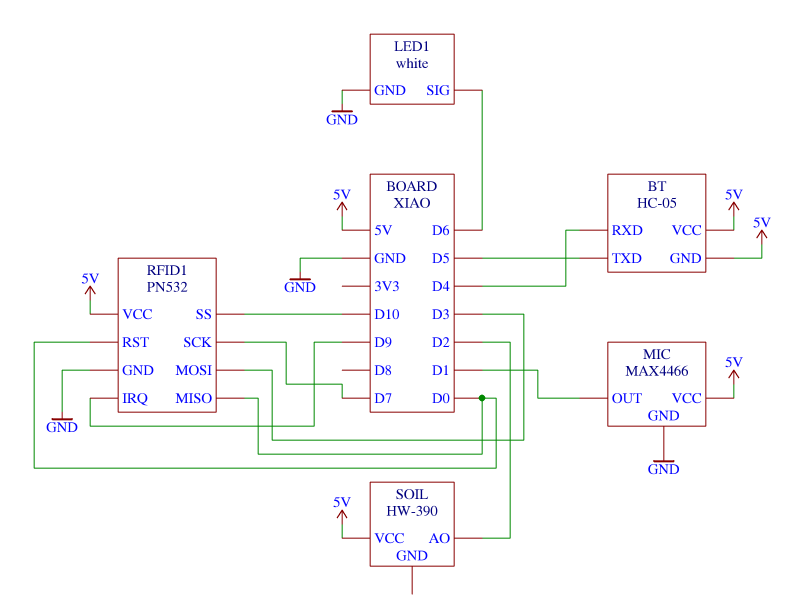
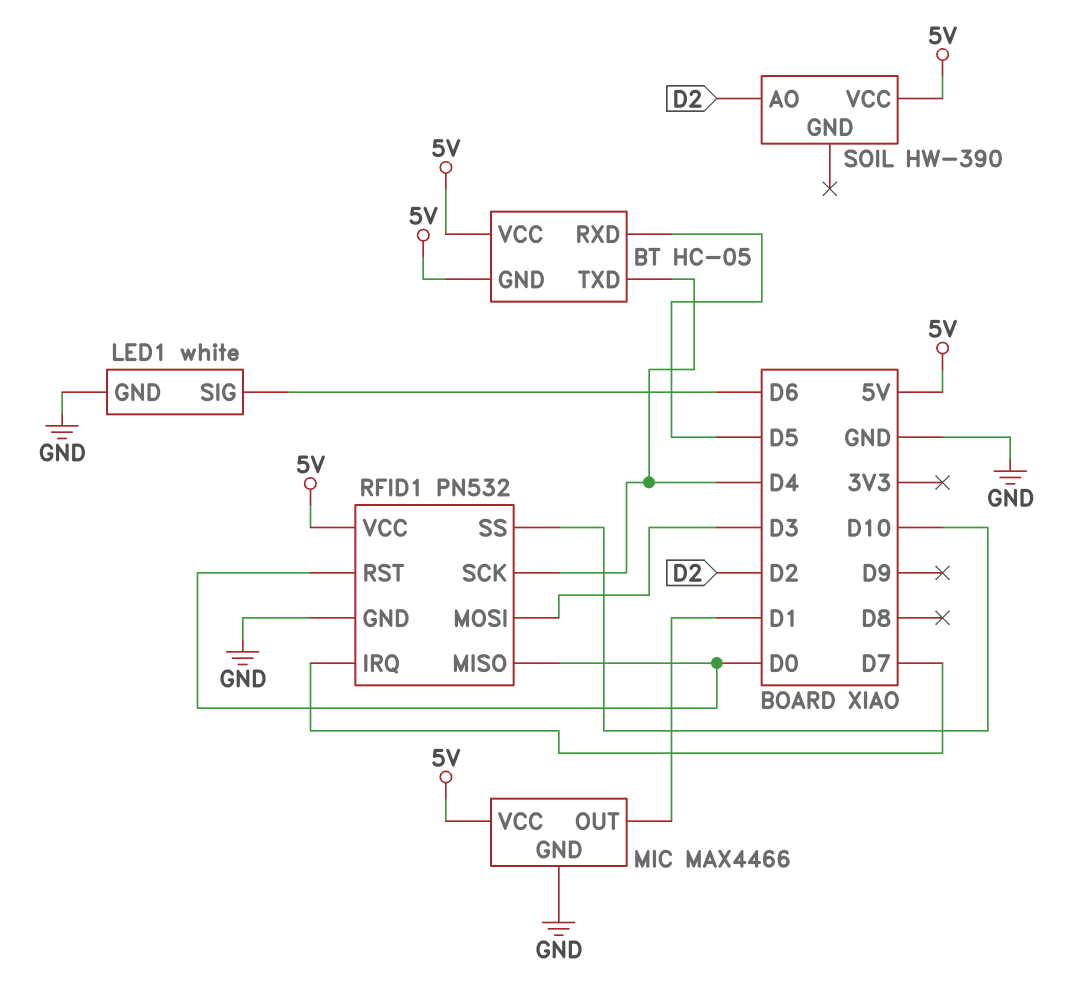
BT pin RXD: D4 -> D5
BT pin TXD: D5 -> D4
RFID1 pin IRQ: D9 -> D7
RFID1 pin SCK: D7 -> D4

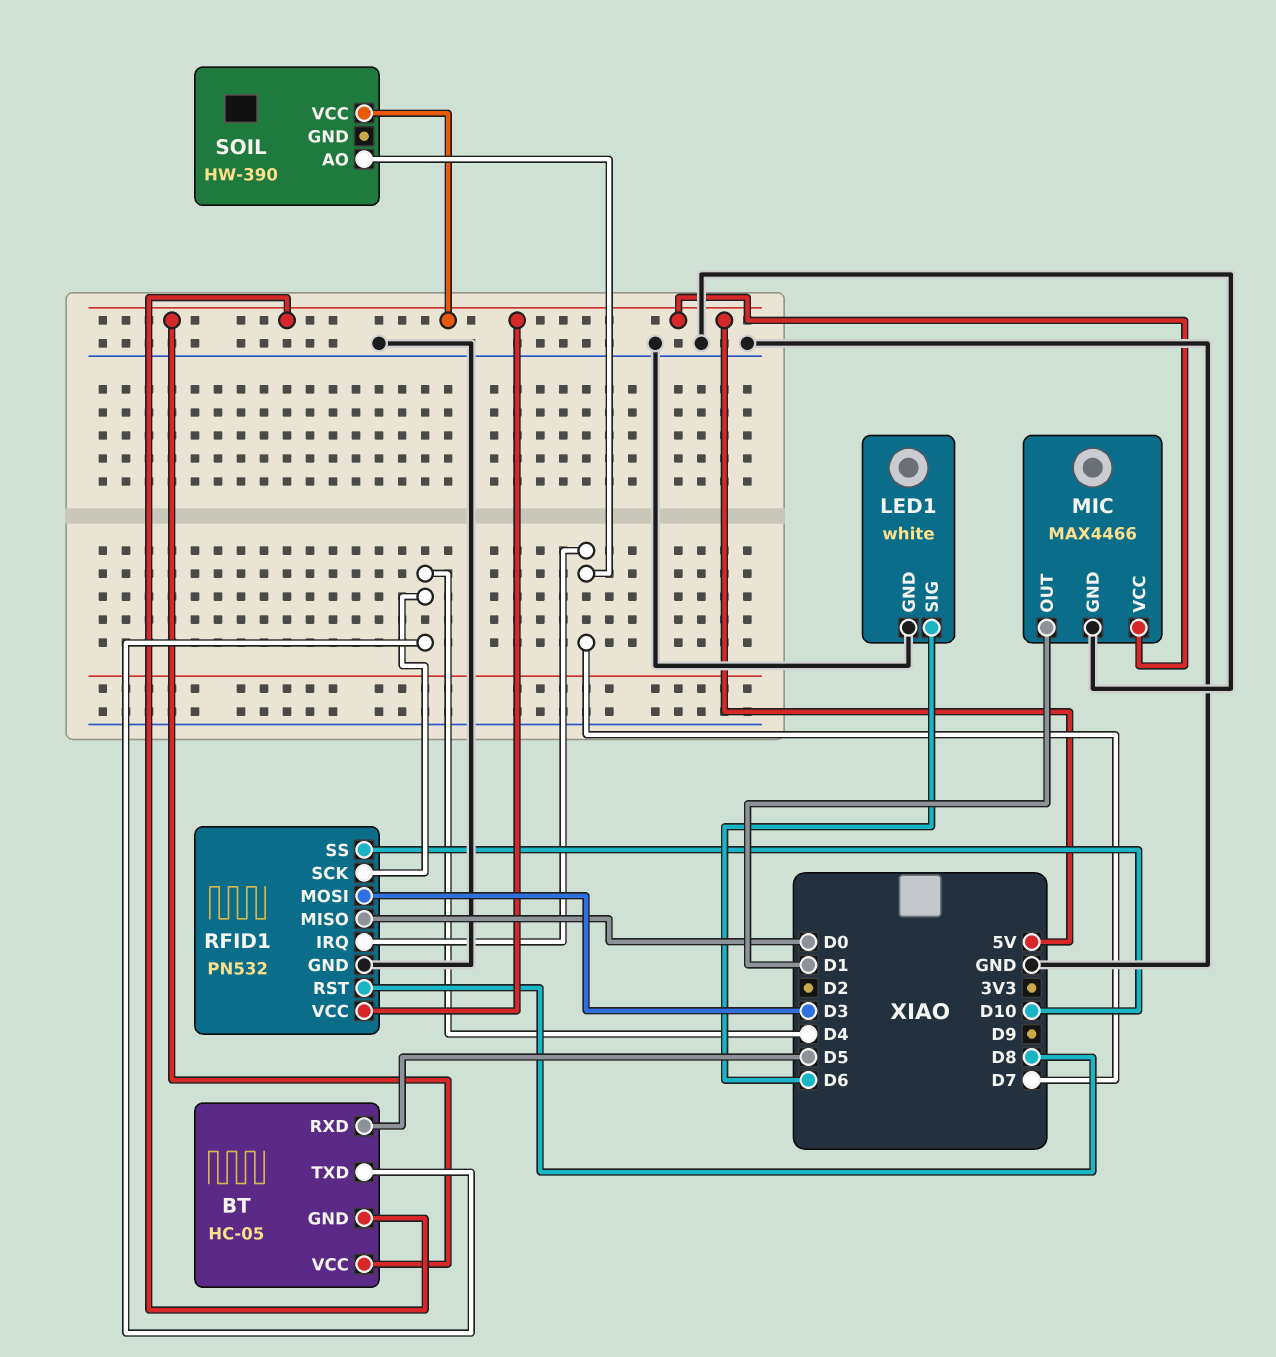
RFID1 pin RST: D0 -> D8
SOIL pin AO: D2 -> D7

